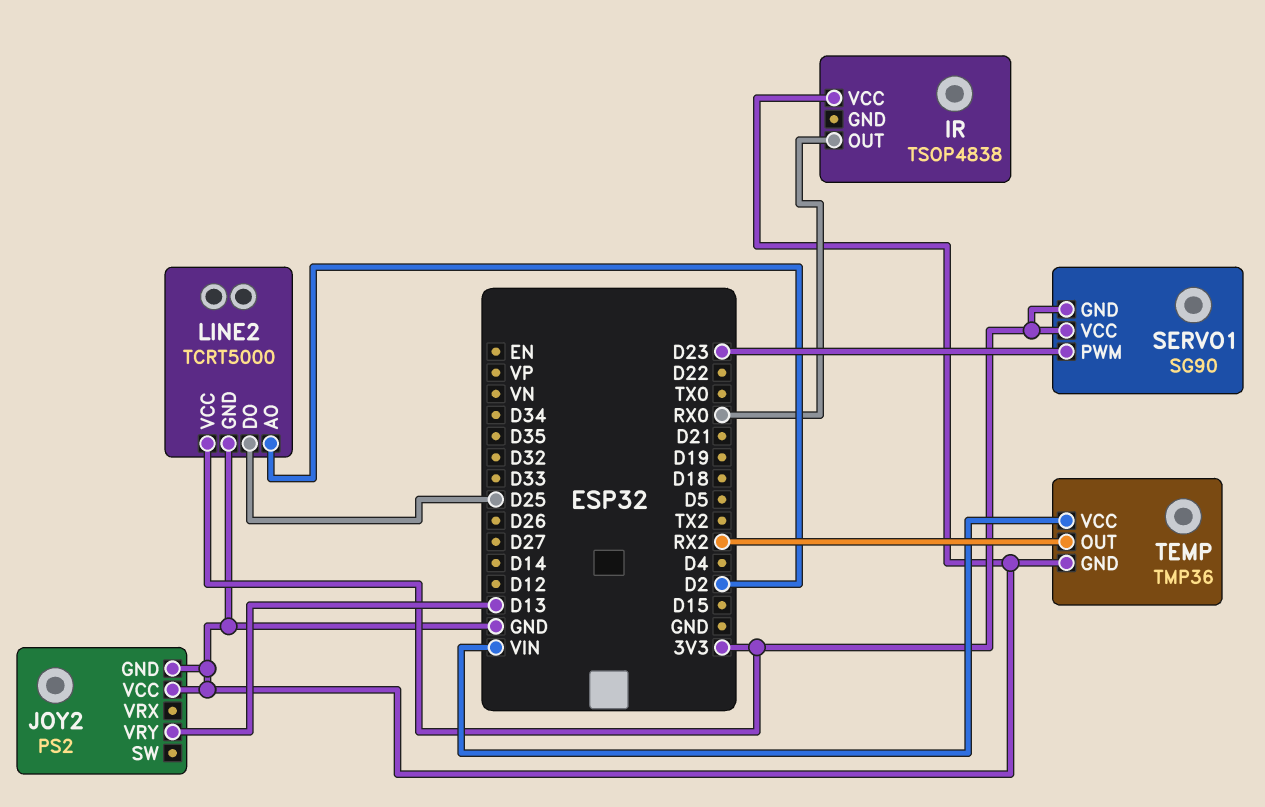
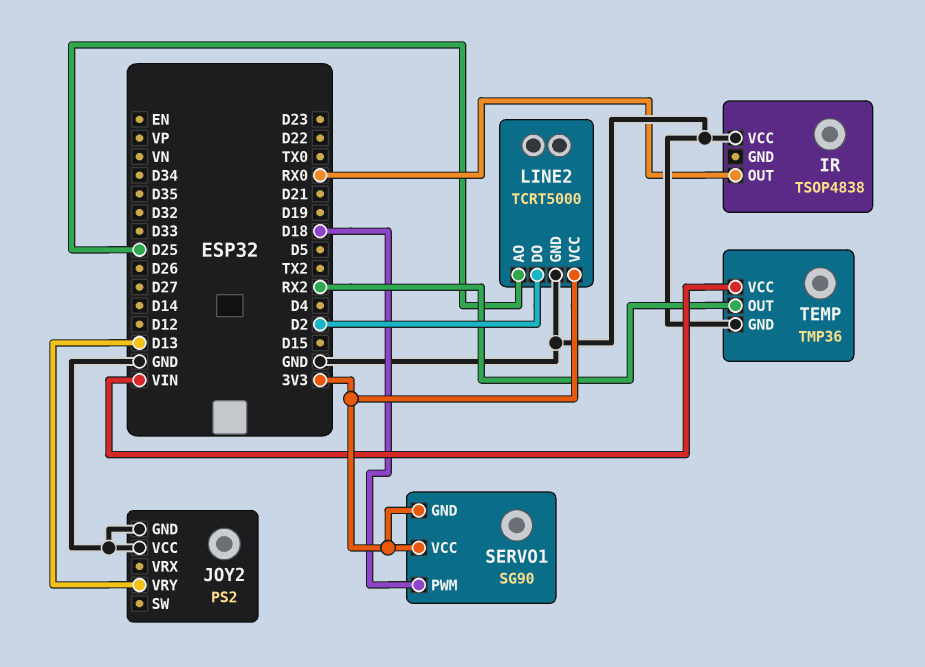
LINE2 pin AO: D2 -> D25
LINE2 pin DO: D25 -> D2
SERVO1 pin PWM: D23 -> D18

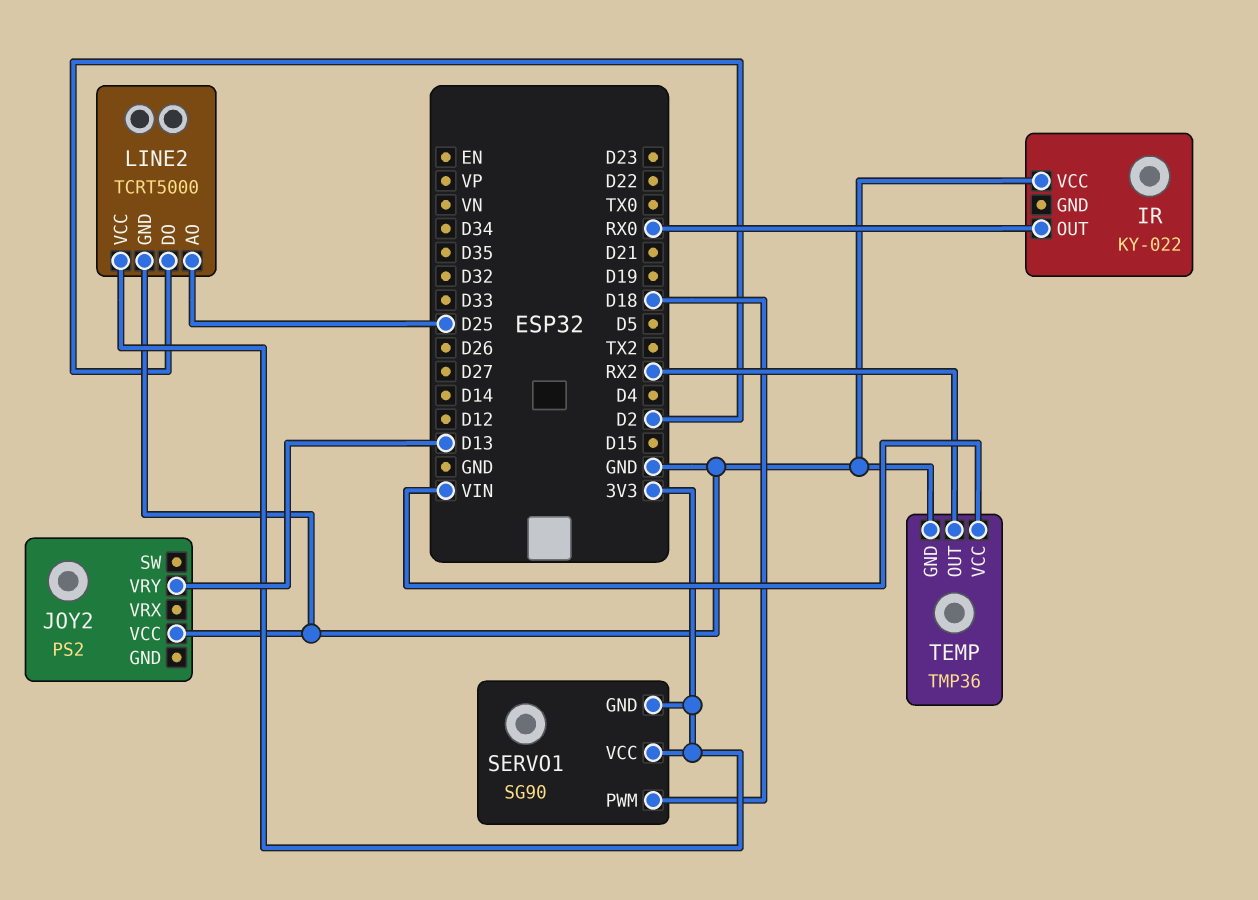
IR: TSOP4838 -> KY-022
JOY2 pin GND: GND -> none

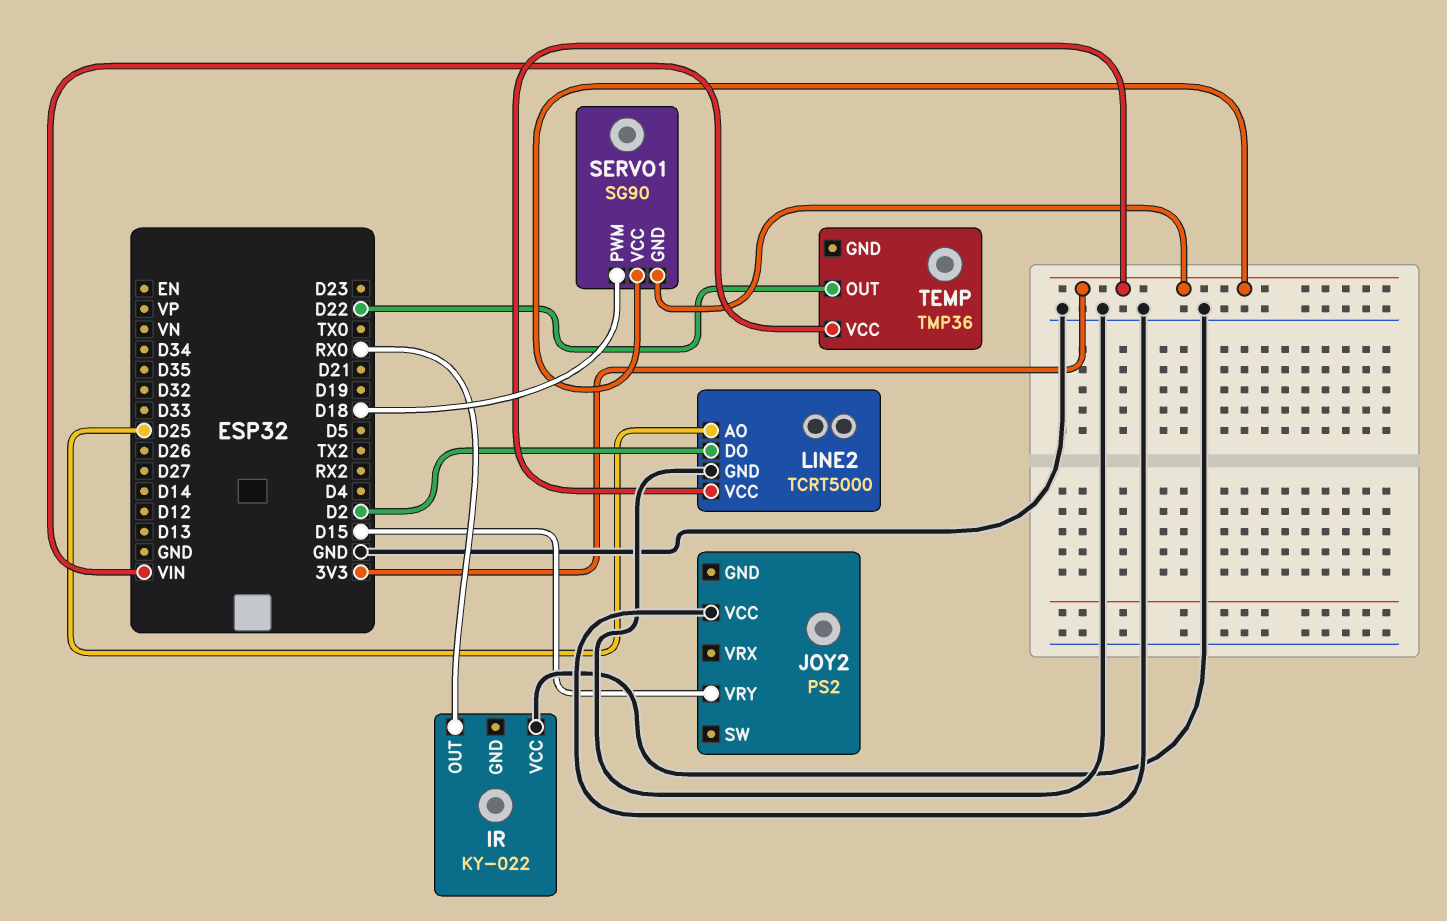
JOY2 pin VRY: D13 -> D15
TEMP pin GND: GND -> none
TEMP pin OUT: RX2 -> D22

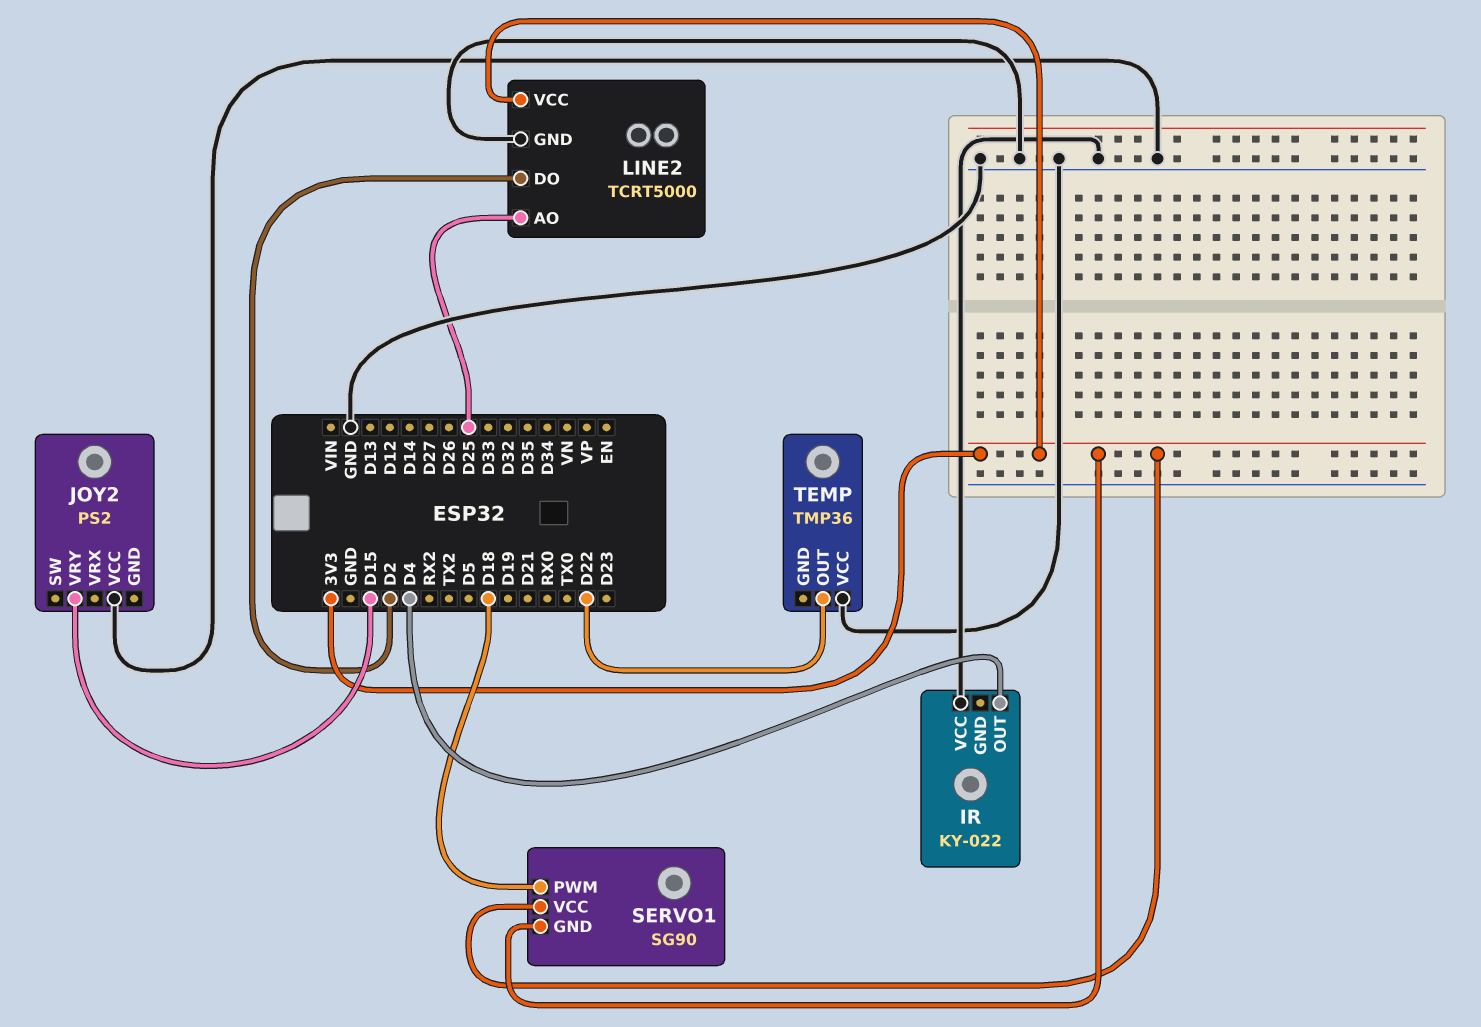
IR pin OUT: RX0 -> D4
TEMP pin VCC: VIN -> GND

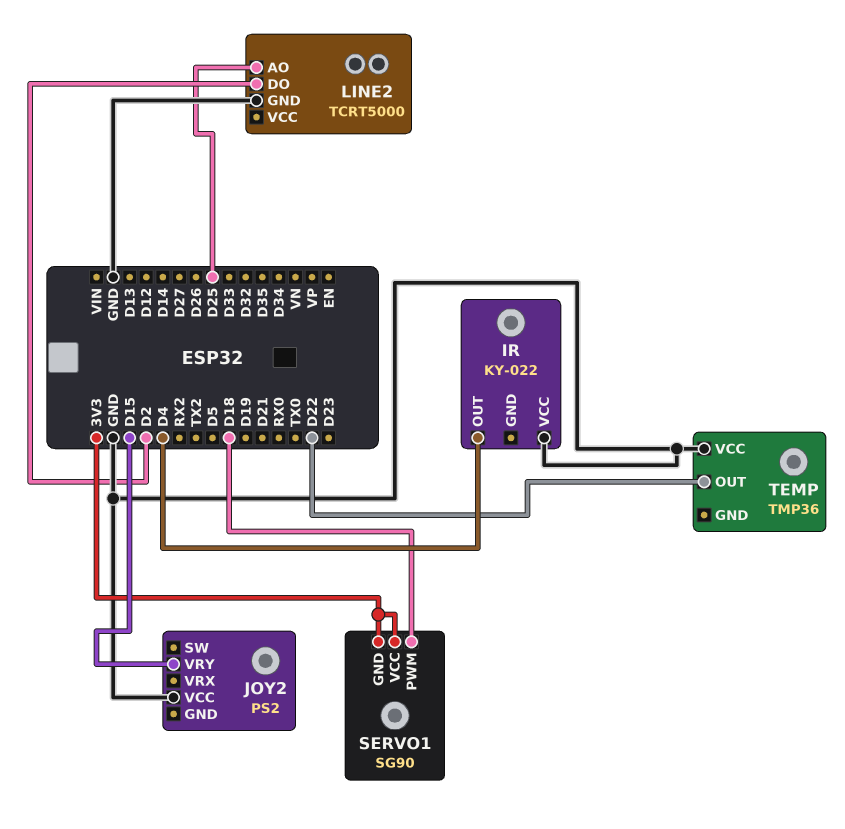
LINE2 pin VCC: 3V3 -> none

